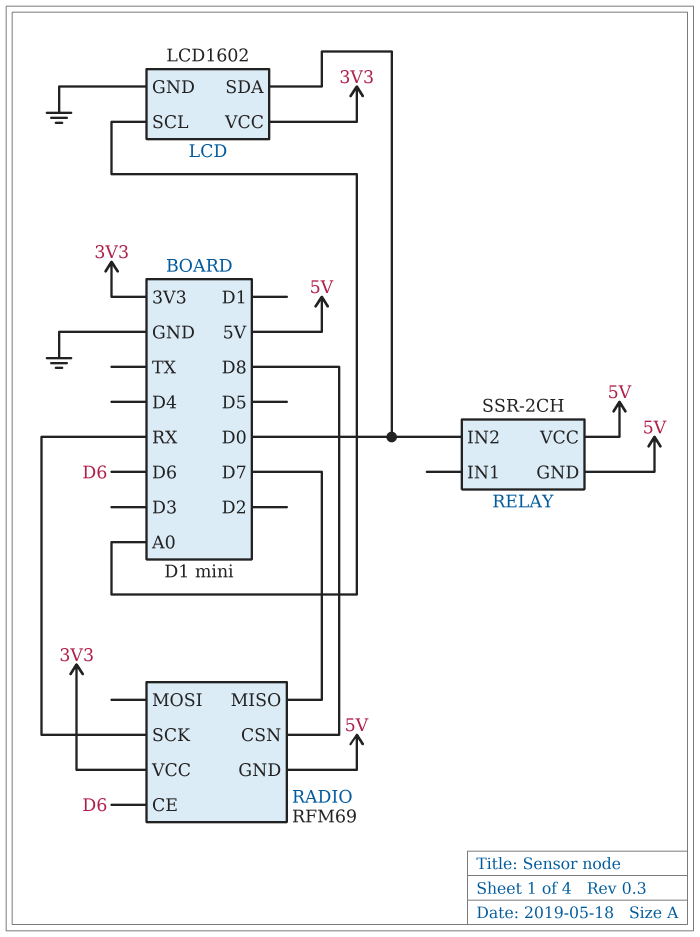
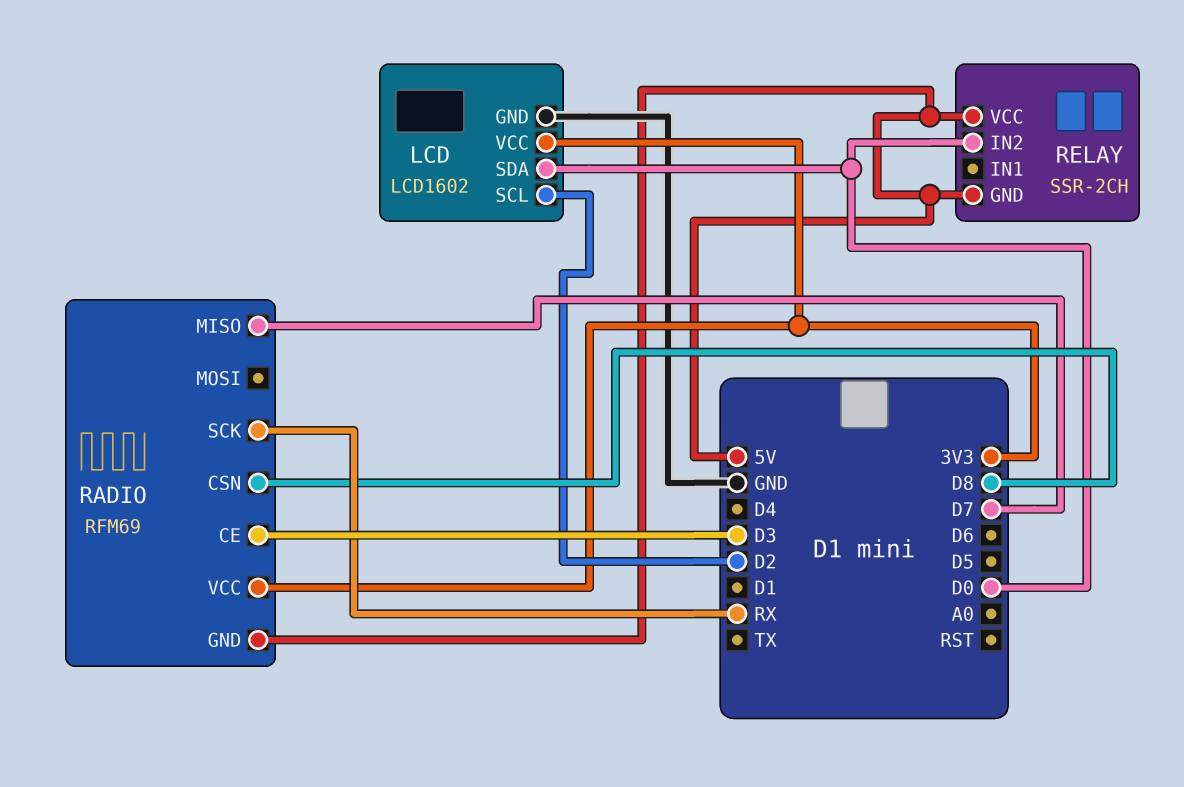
LCD pin SCL: A0 -> D2
RADIO pin CE: D6 -> D3

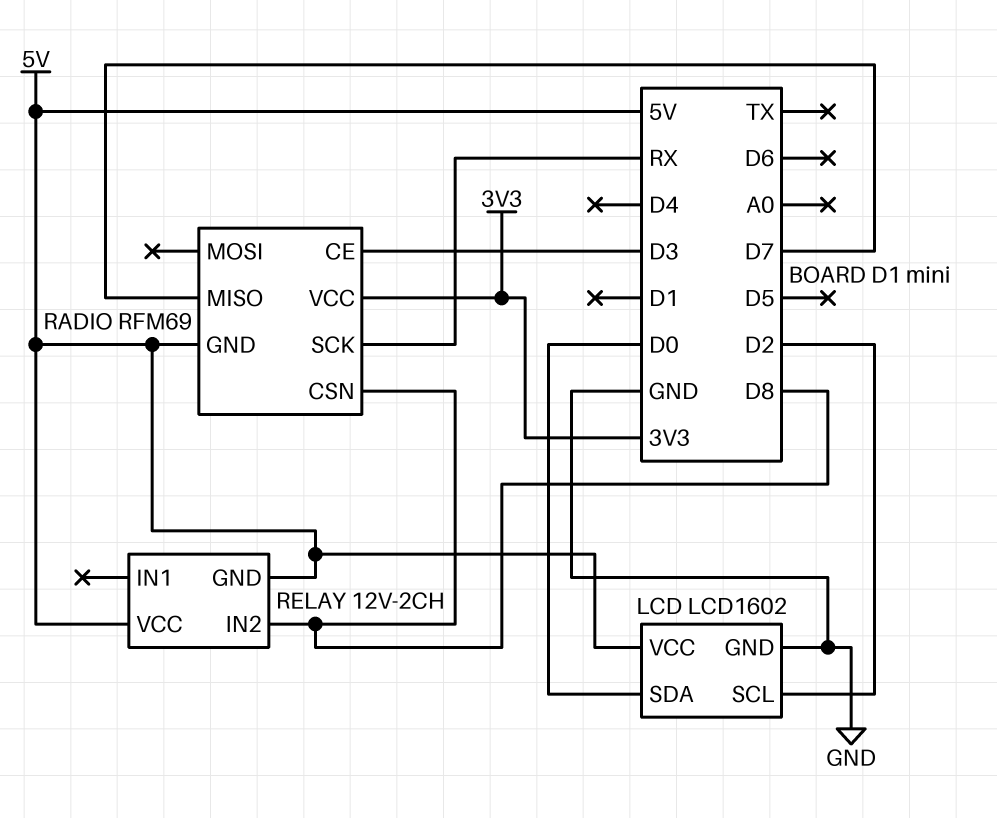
LCD pin VCC: 3V3 -> 5V
RELAY: SSR-2CH -> 12V-2CH
RELAY pin IN2: D0 -> D8

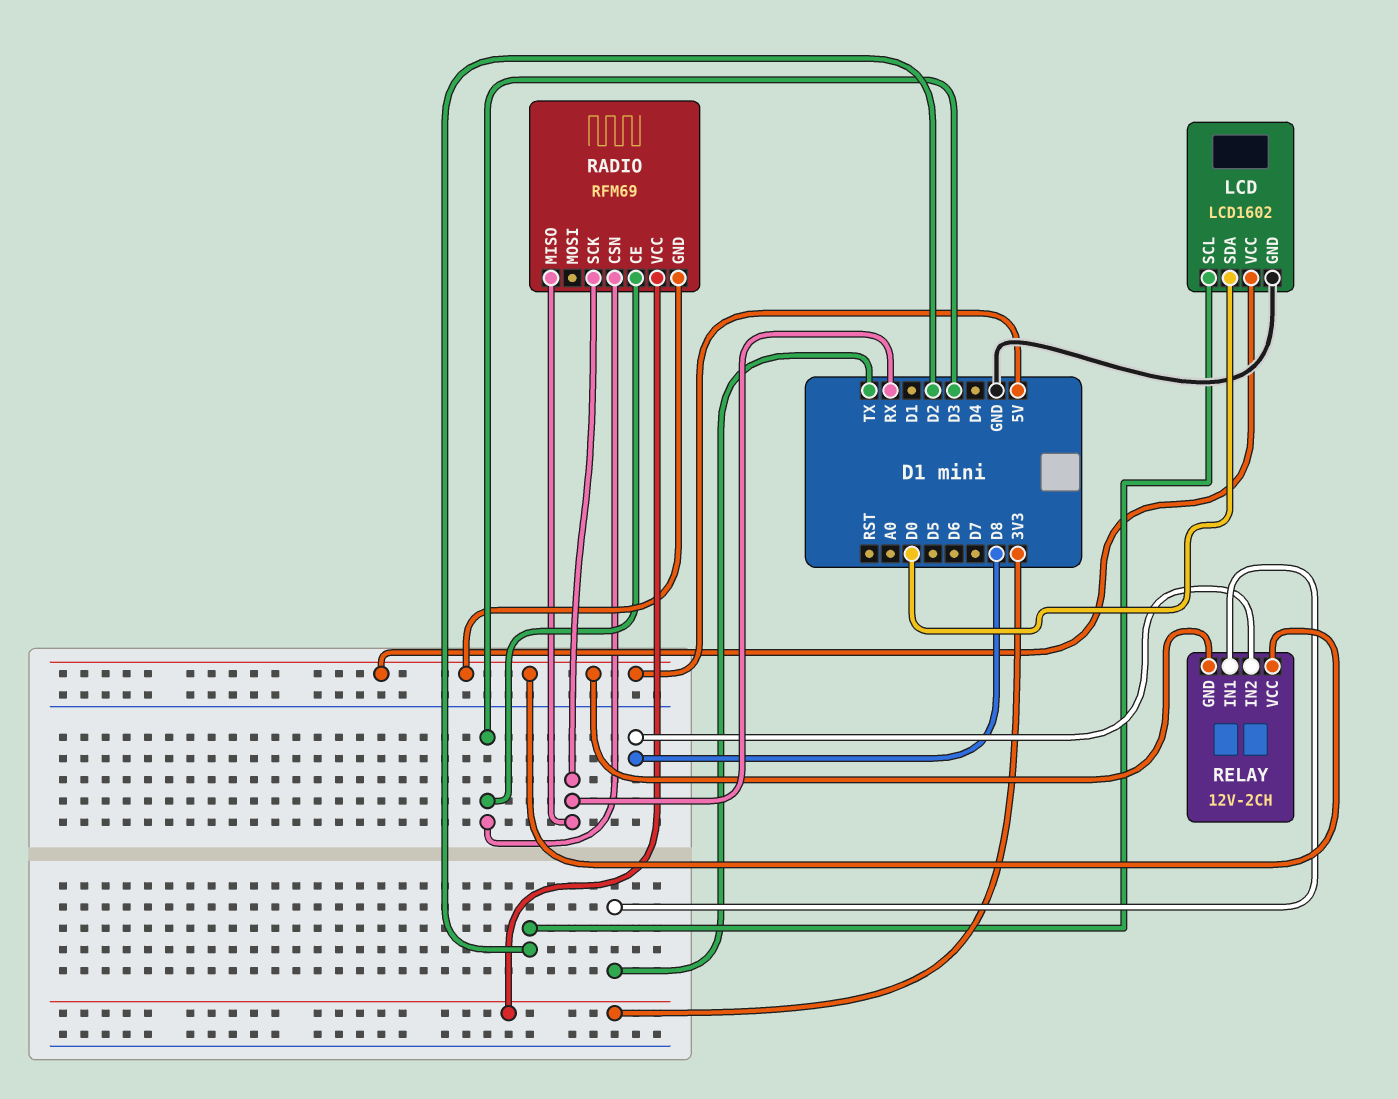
RADIO pin CSN: D8 -> D3
RADIO pin MISO: D7 -> RX
RELAY pin IN1: none -> TX

